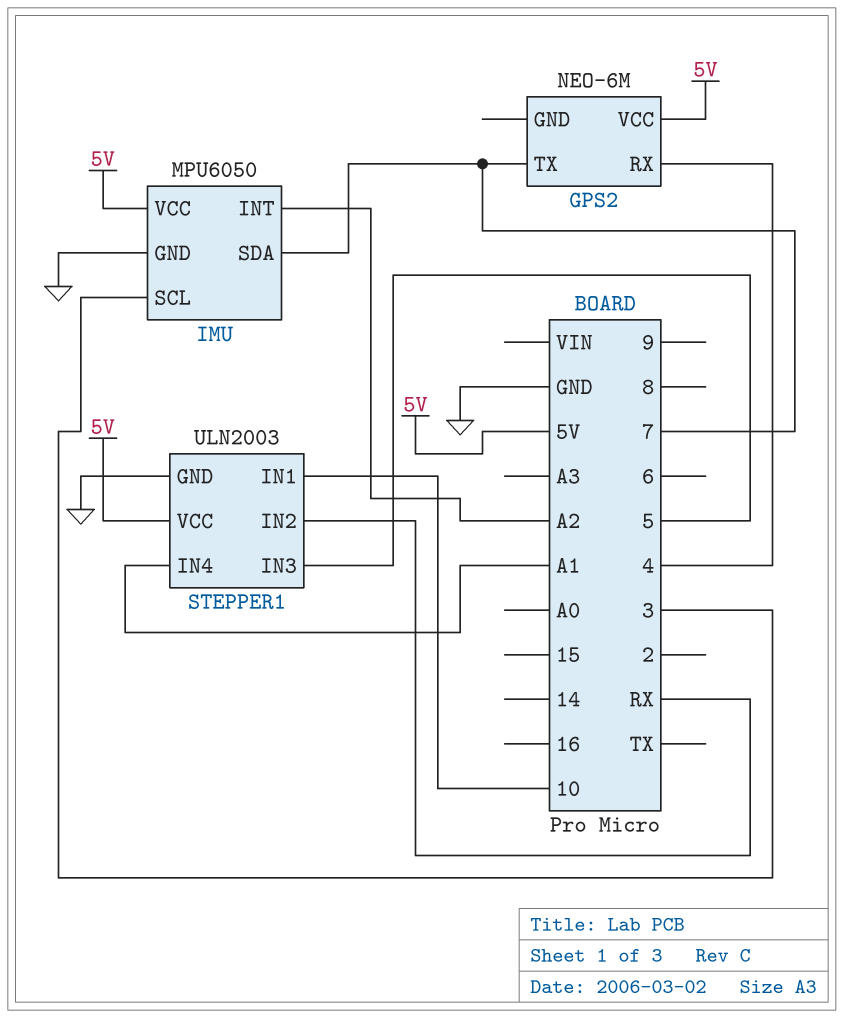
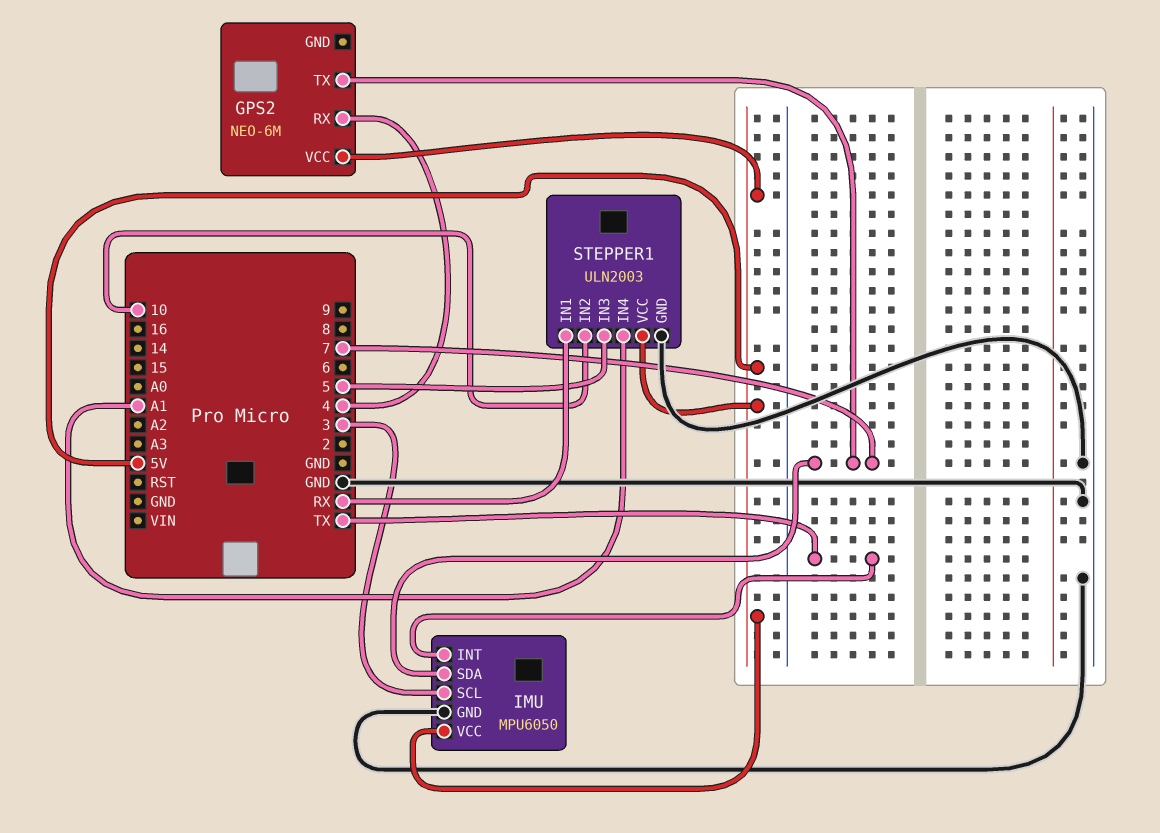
IMU pin INT: A2 -> TX
STEPPER1 pin IN1: 10 -> RX
STEPPER1 pin IN2: RX -> 10

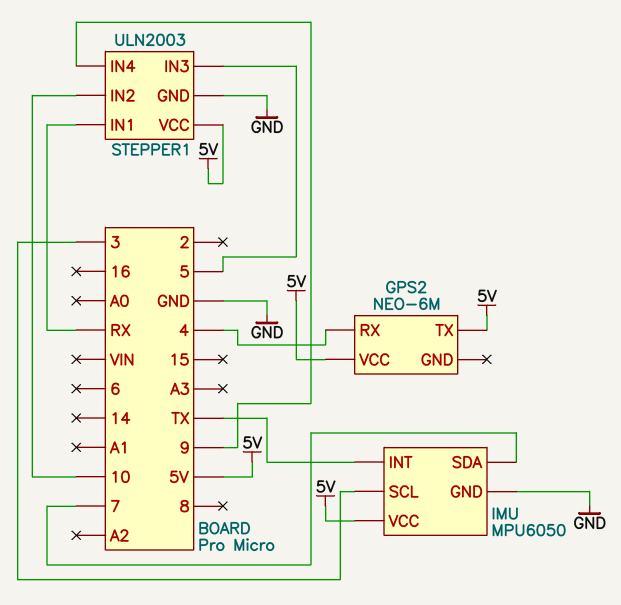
GPS2 pin TX: 7 -> 5V
STEPPER1 pin IN4: A1 -> 9

